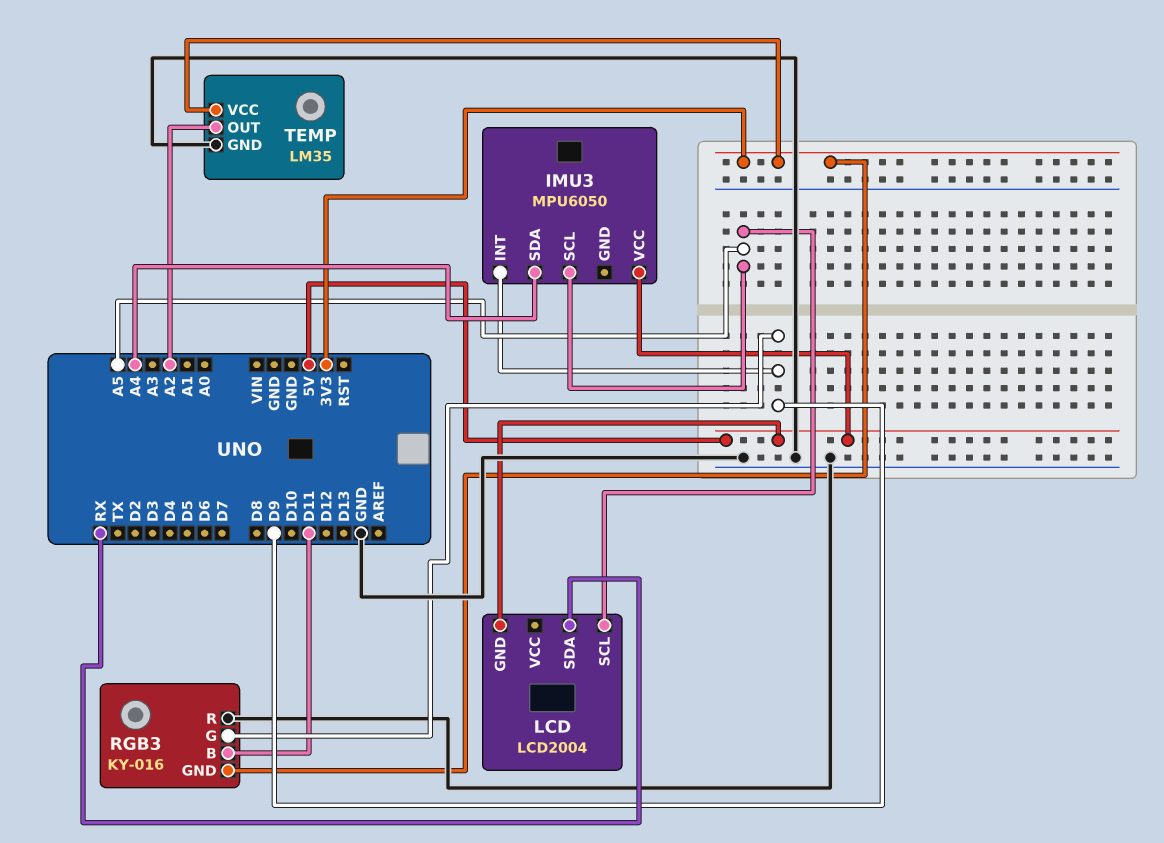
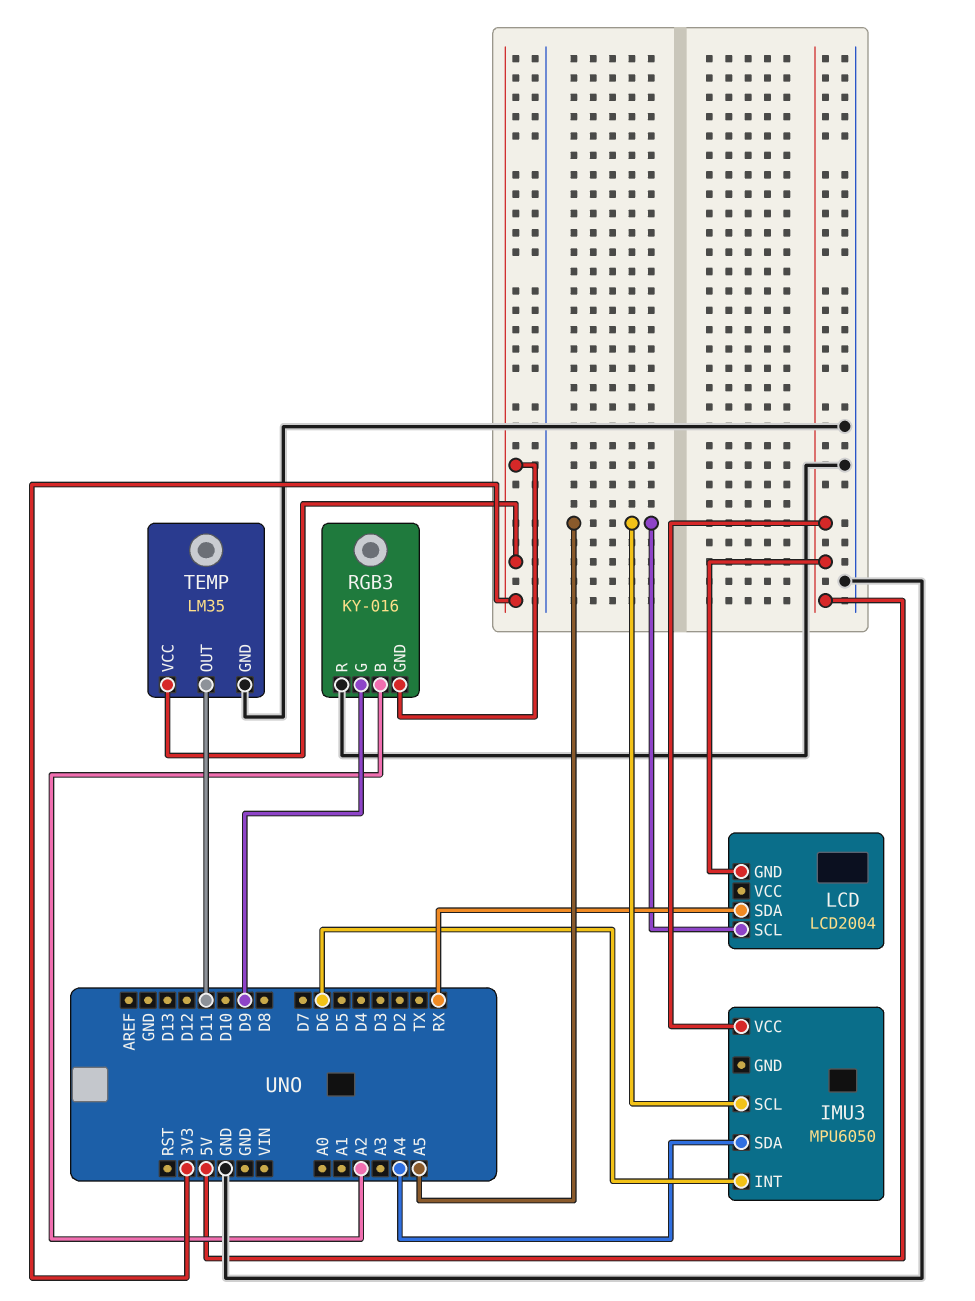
IMU3 pin INT: D9 -> D6
RGB3 pin B: D11 -> A2
TEMP pin OUT: A2 -> D11

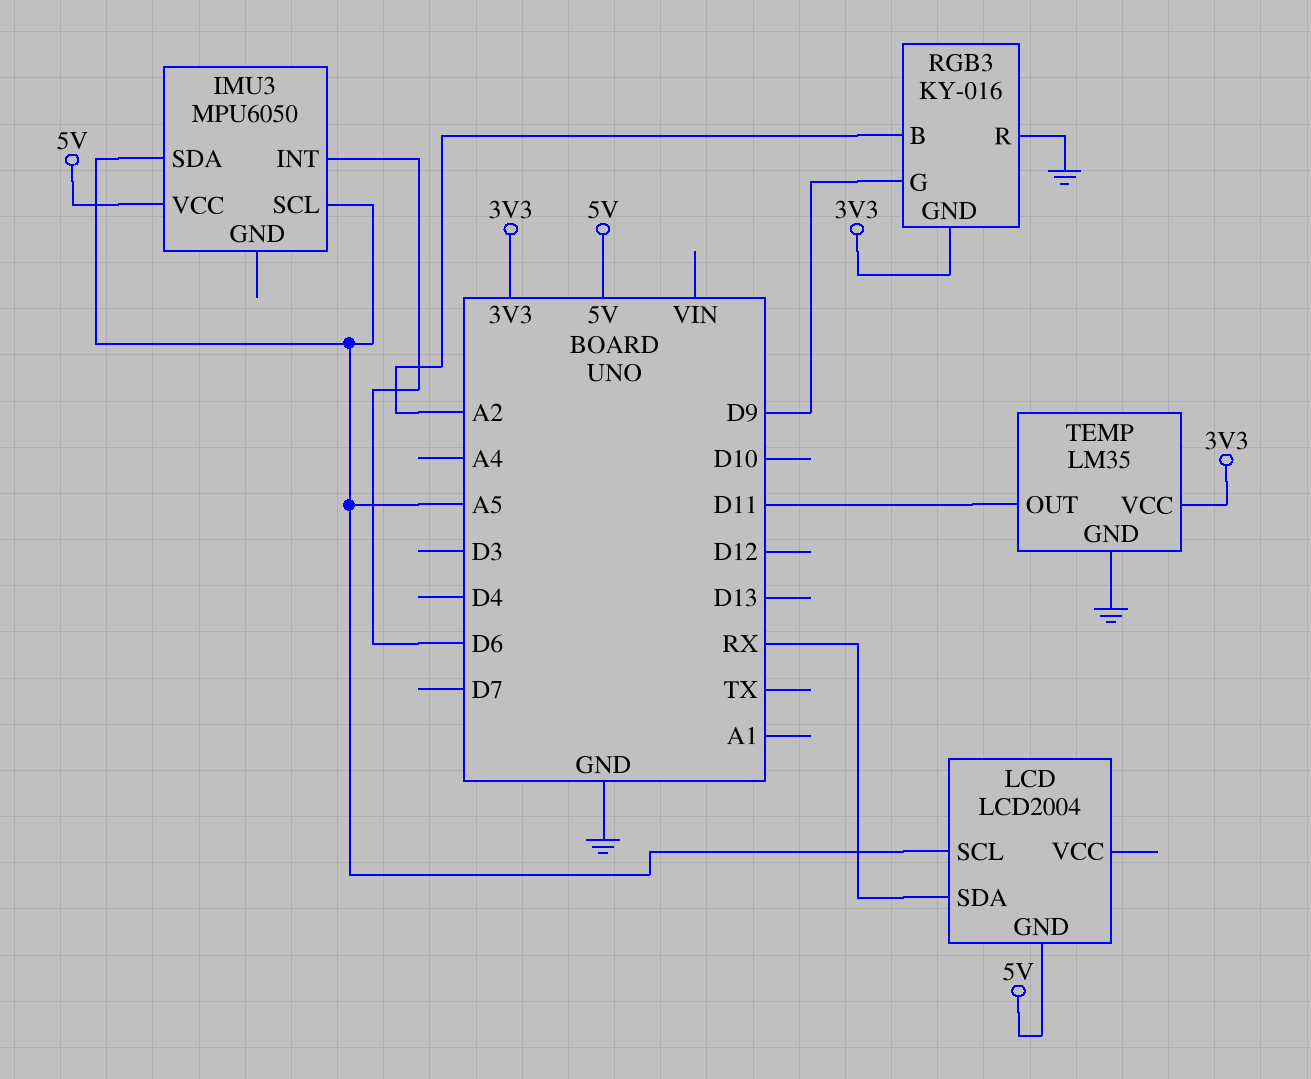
IMU3 pin SDA: A4 -> A5

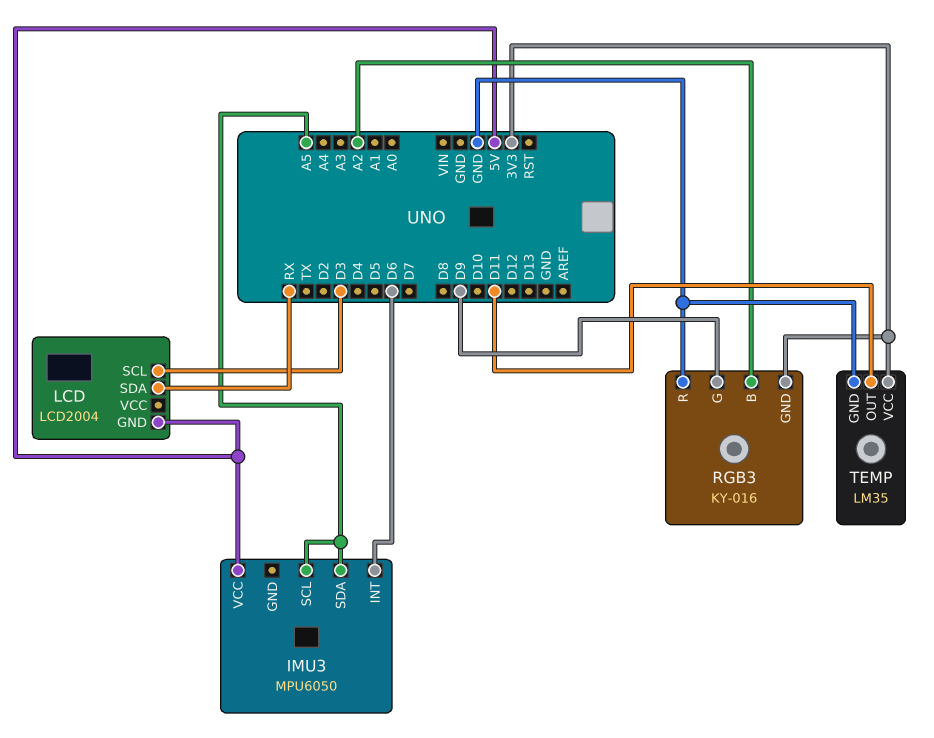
LCD pin SCL: A5 -> D3

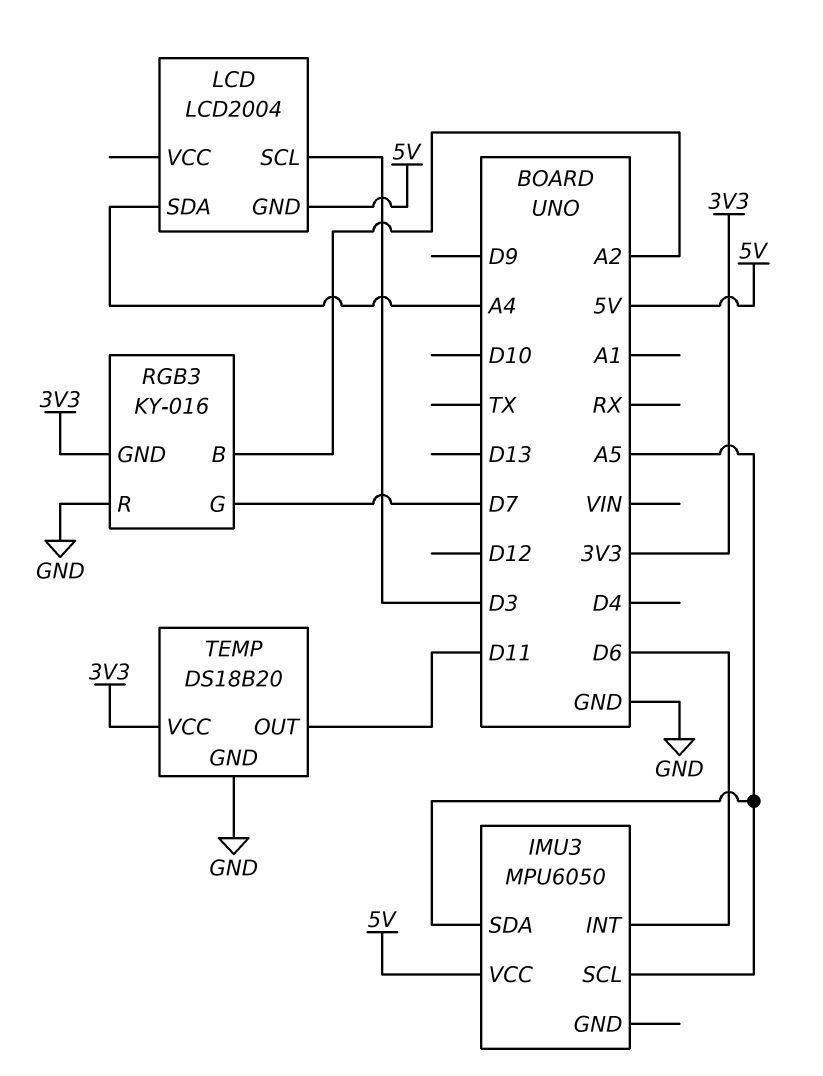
LCD pin SDA: RX -> A4
RGB3 pin G: D9 -> D7
TEMP: LM35 -> DS18B20

